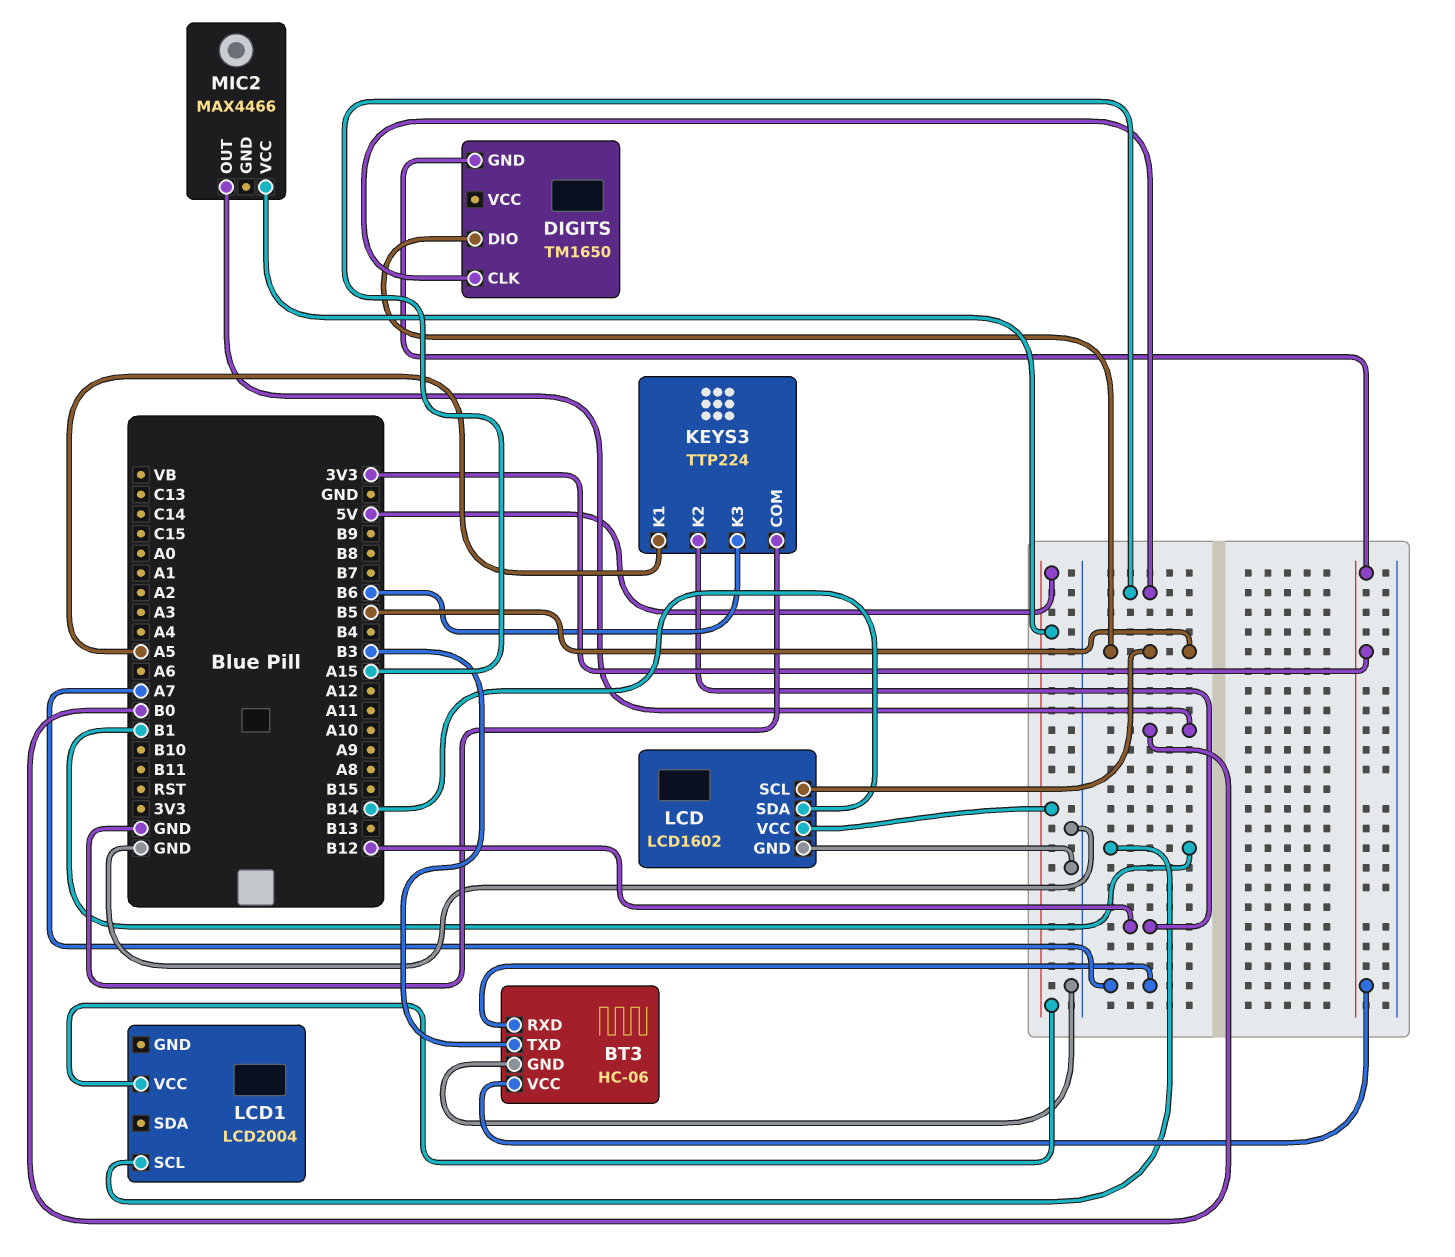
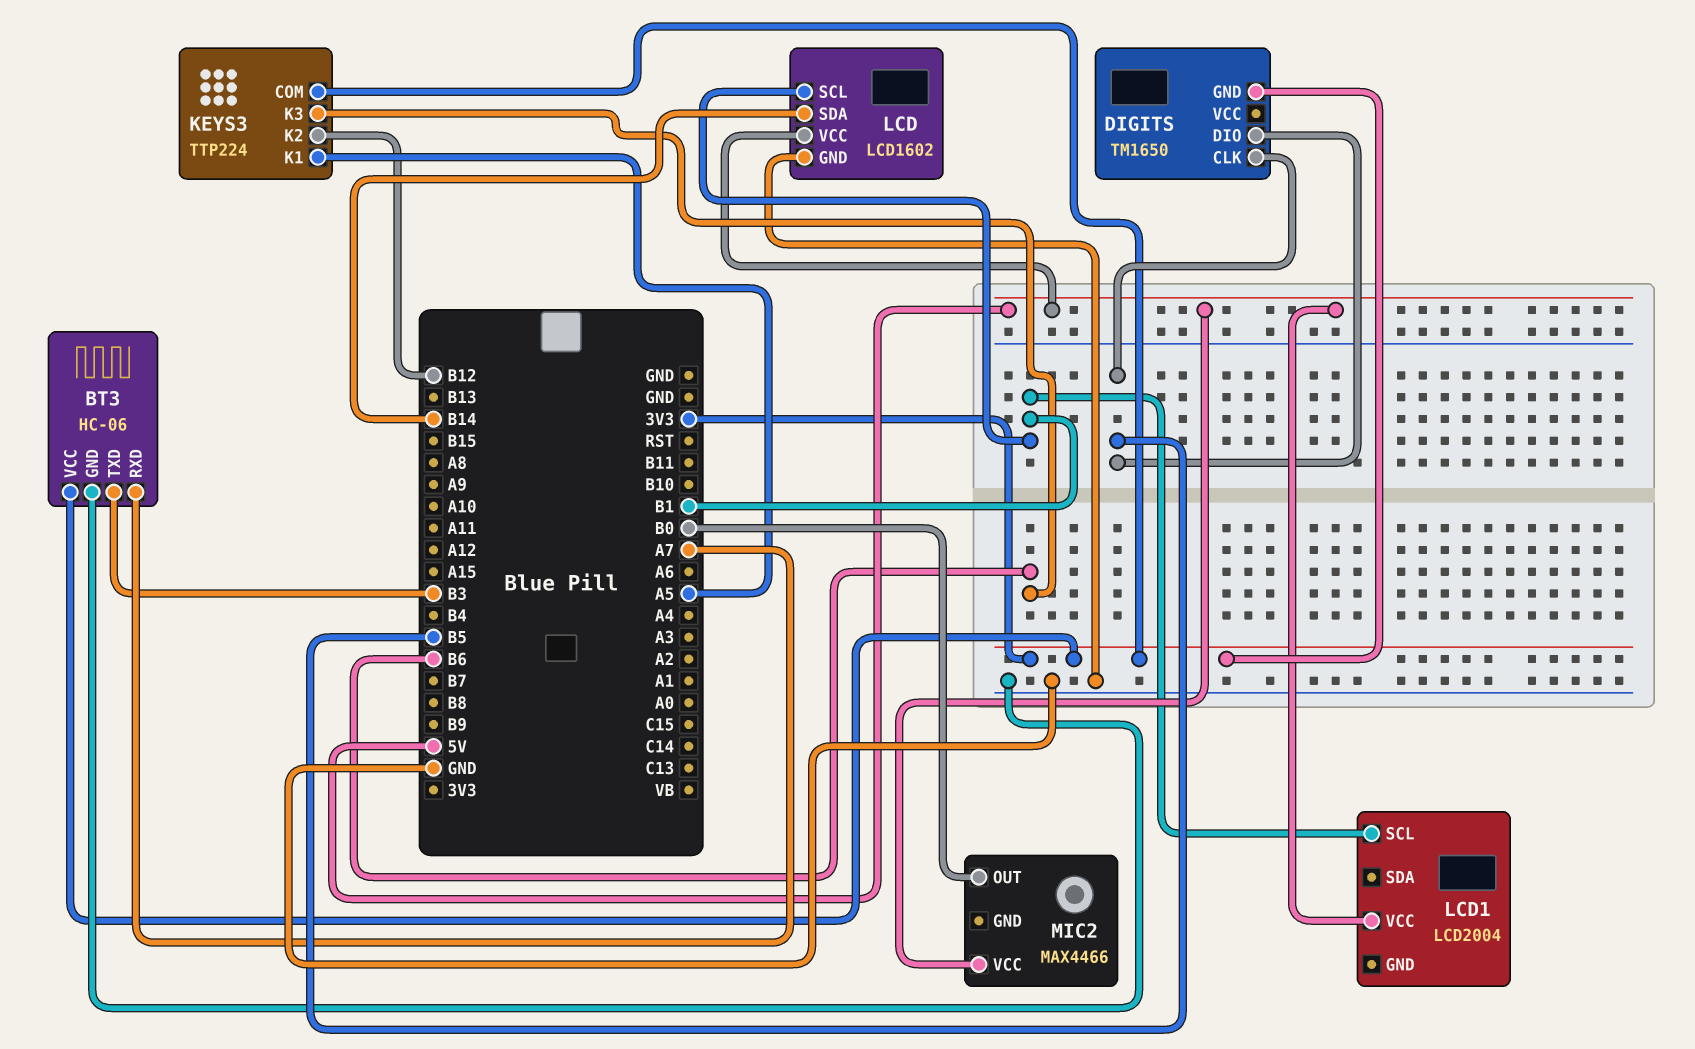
DIGITS pin CLK: A15 -> B5
KEYS3 pin COM: GND -> 3V3
LCD pin SCL: B5 -> B1

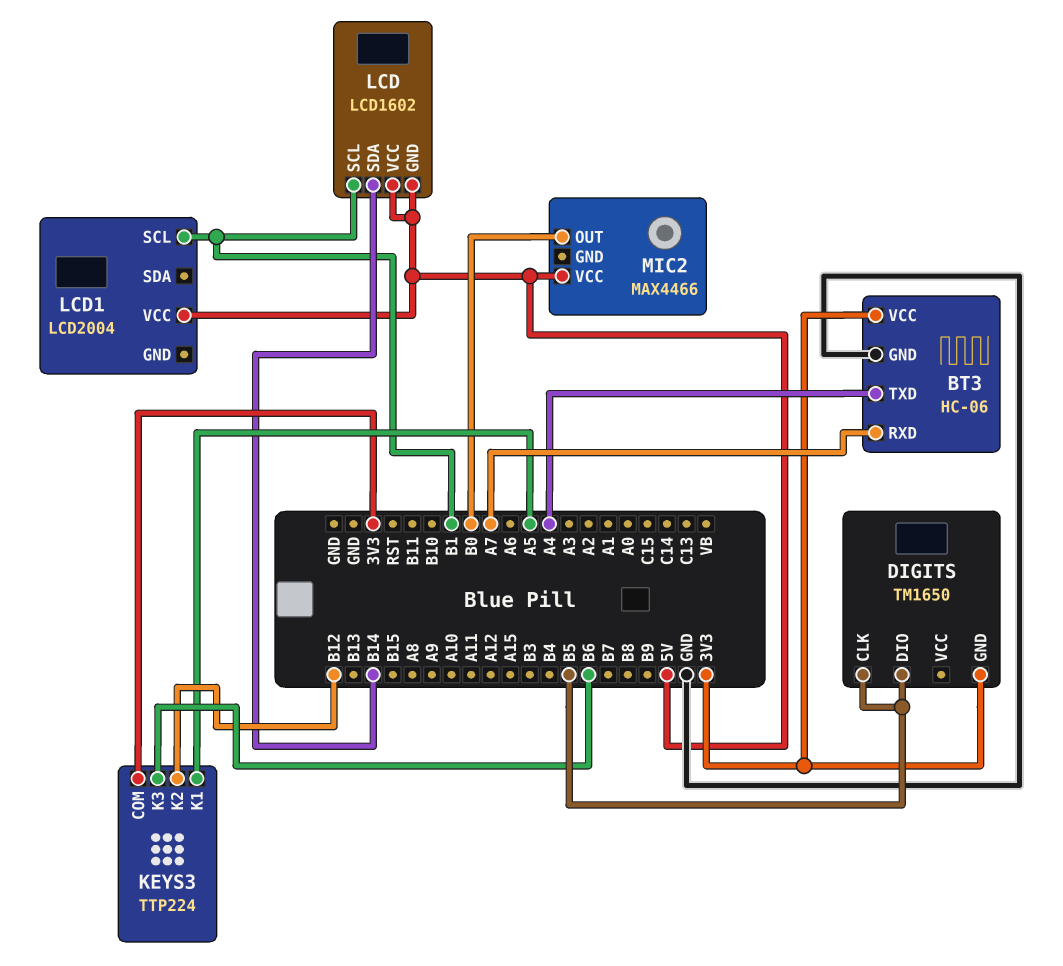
BT3 pin TXD: B3 -> A4
LCD pin GND: GND -> 5V

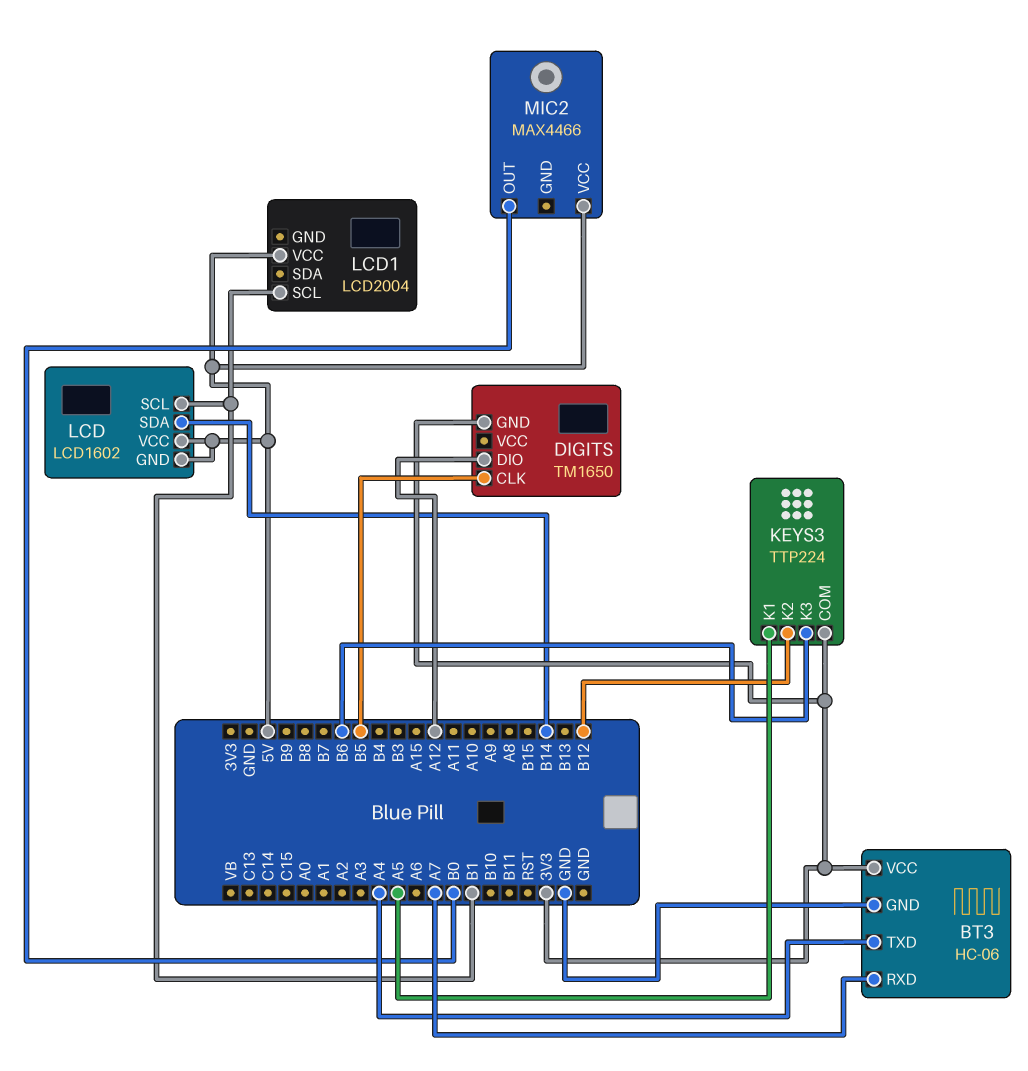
DIGITS pin DIO: B5 -> A12

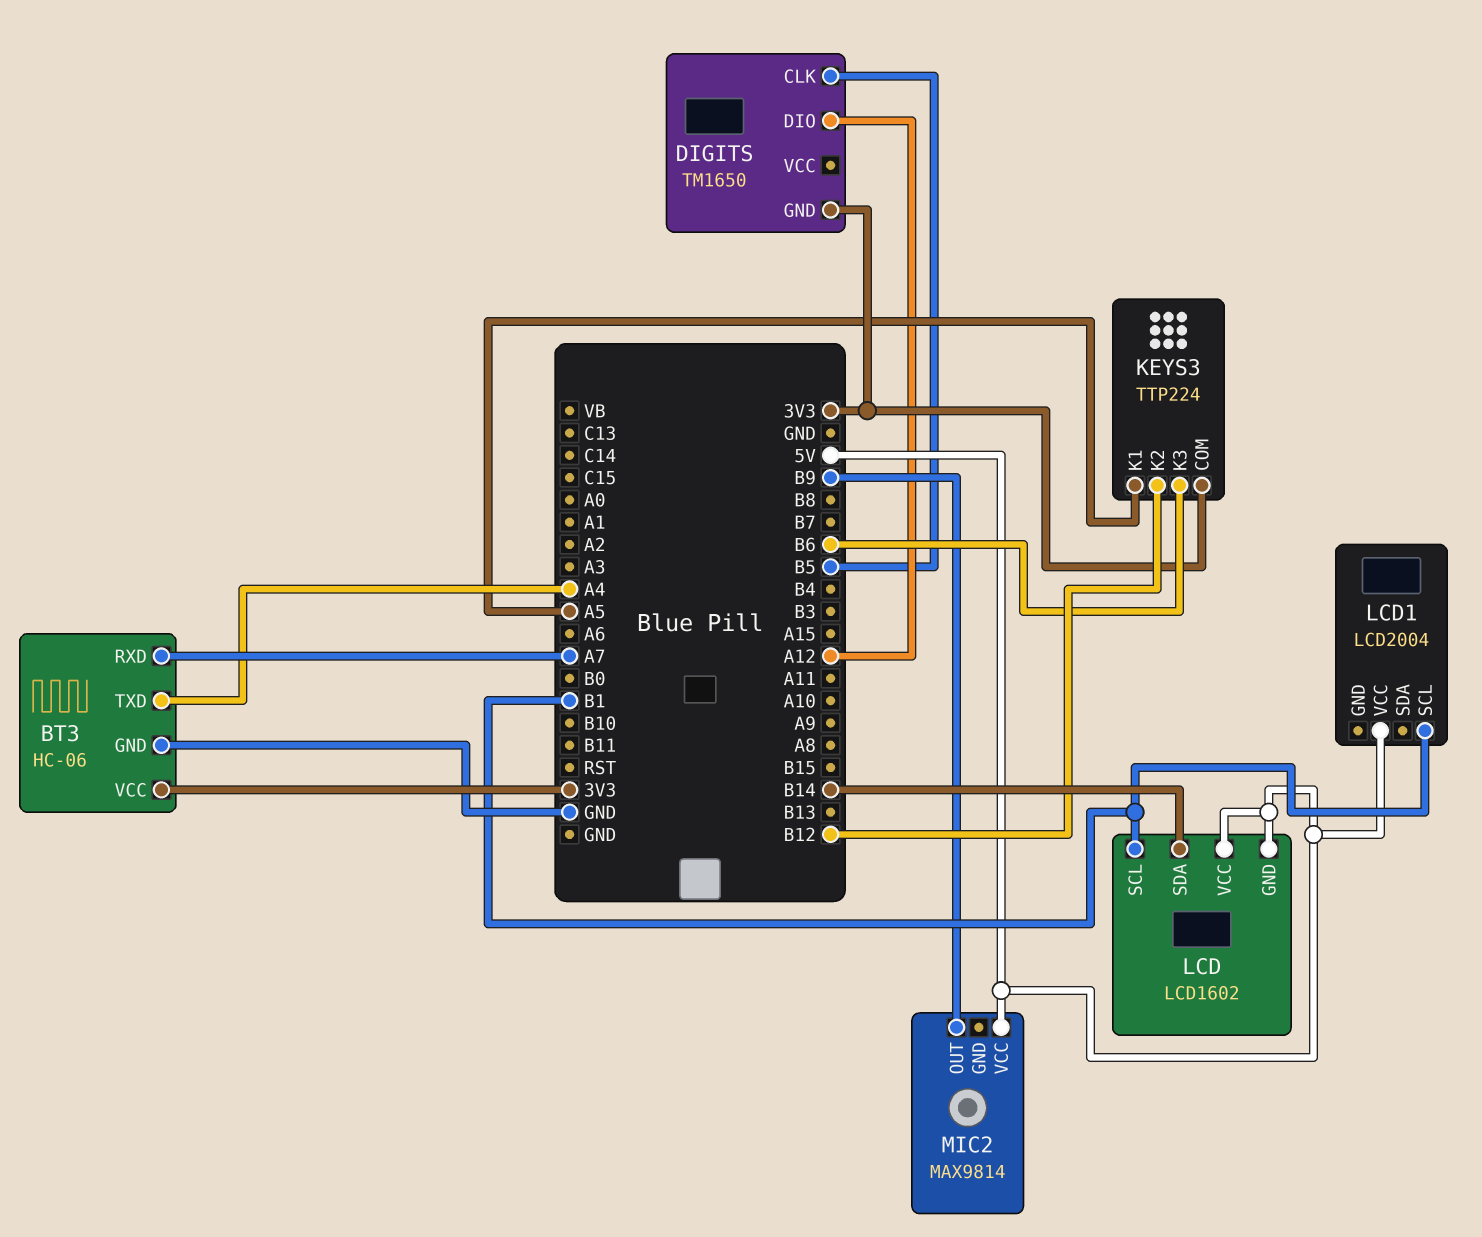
MIC2: MAX4466 -> MAX9814
MIC2 pin OUT: B0 -> B9

